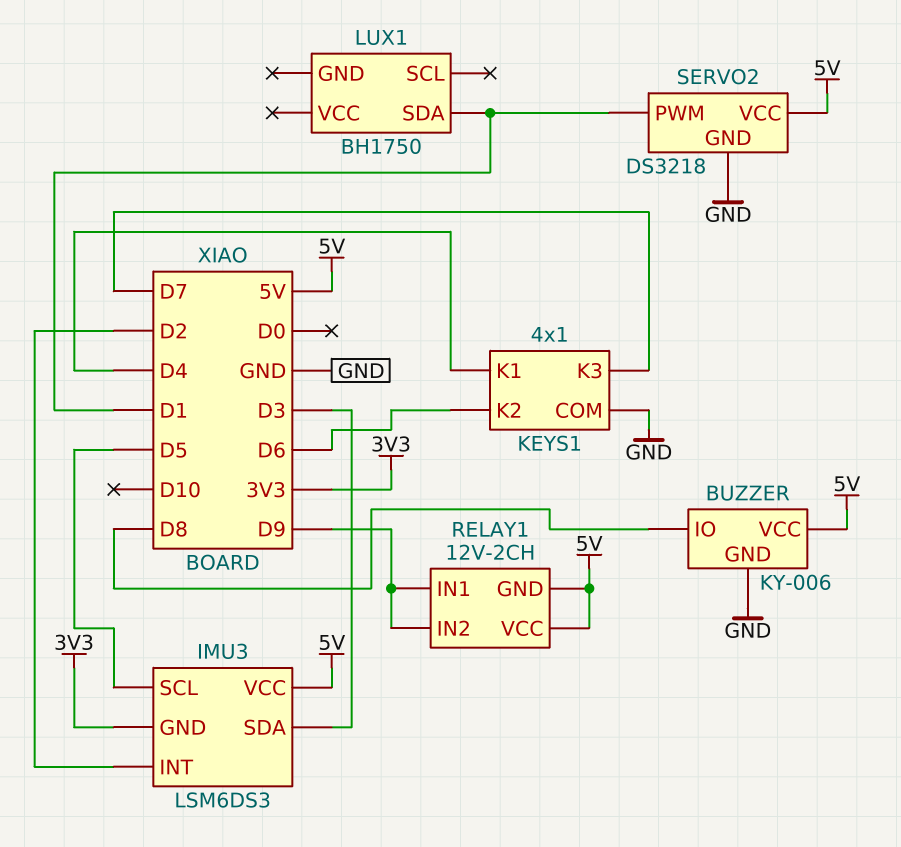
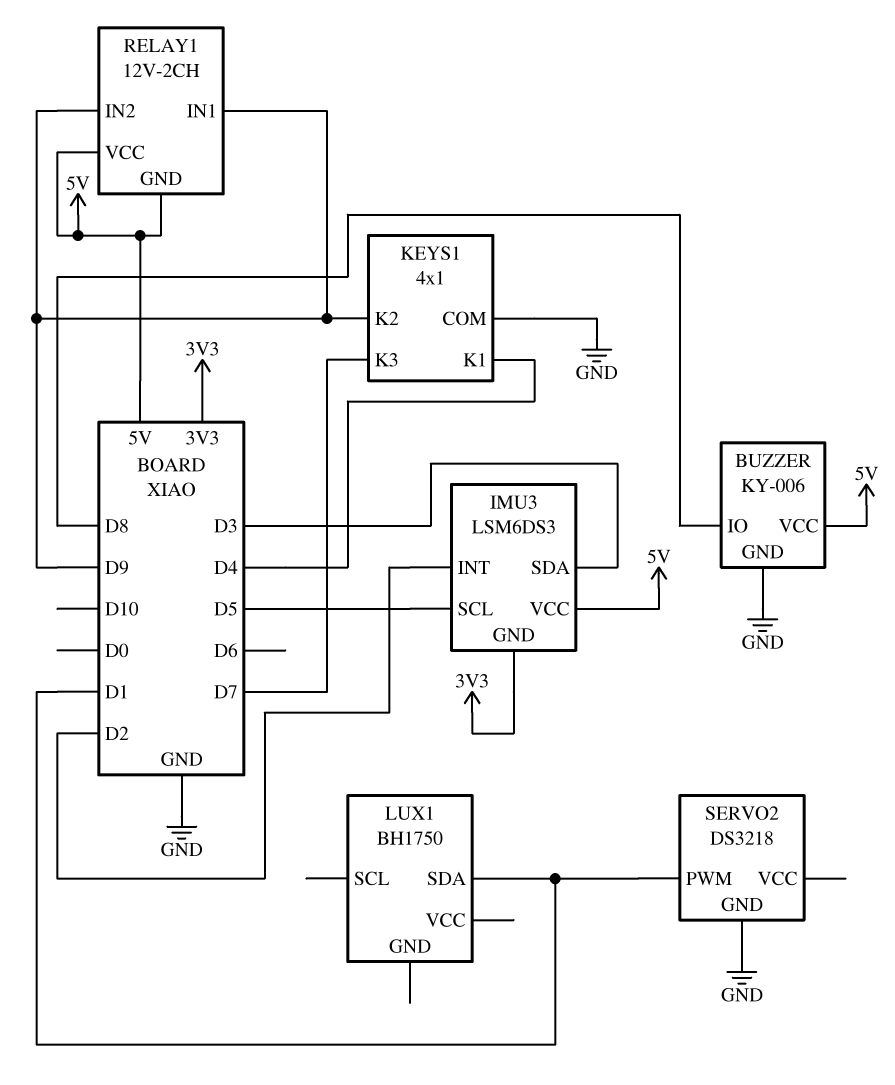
KEYS1 pin K2: D6 -> D9
SERVO2 pin VCC: 5V -> none

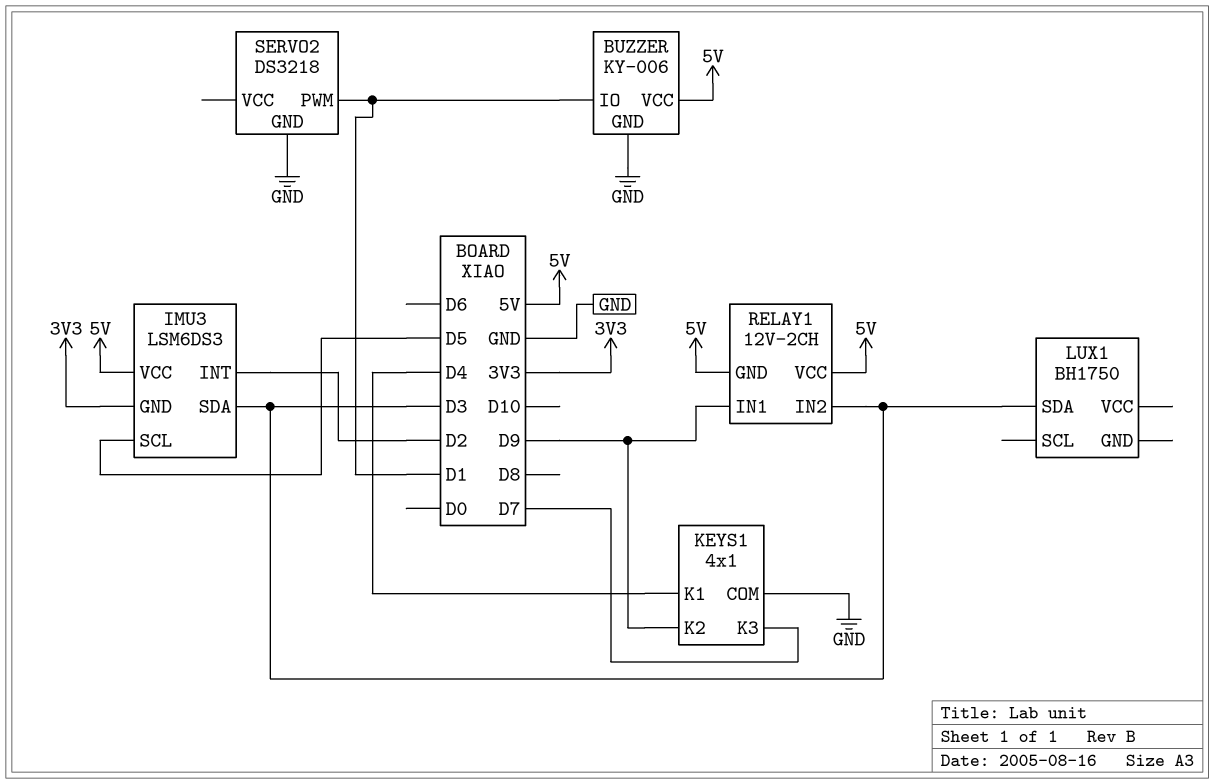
BUZZER pin IO: D8 -> D1
LUX1 pin SDA: D1 -> D3
RELAY1 pin IN2: D9 -> D3

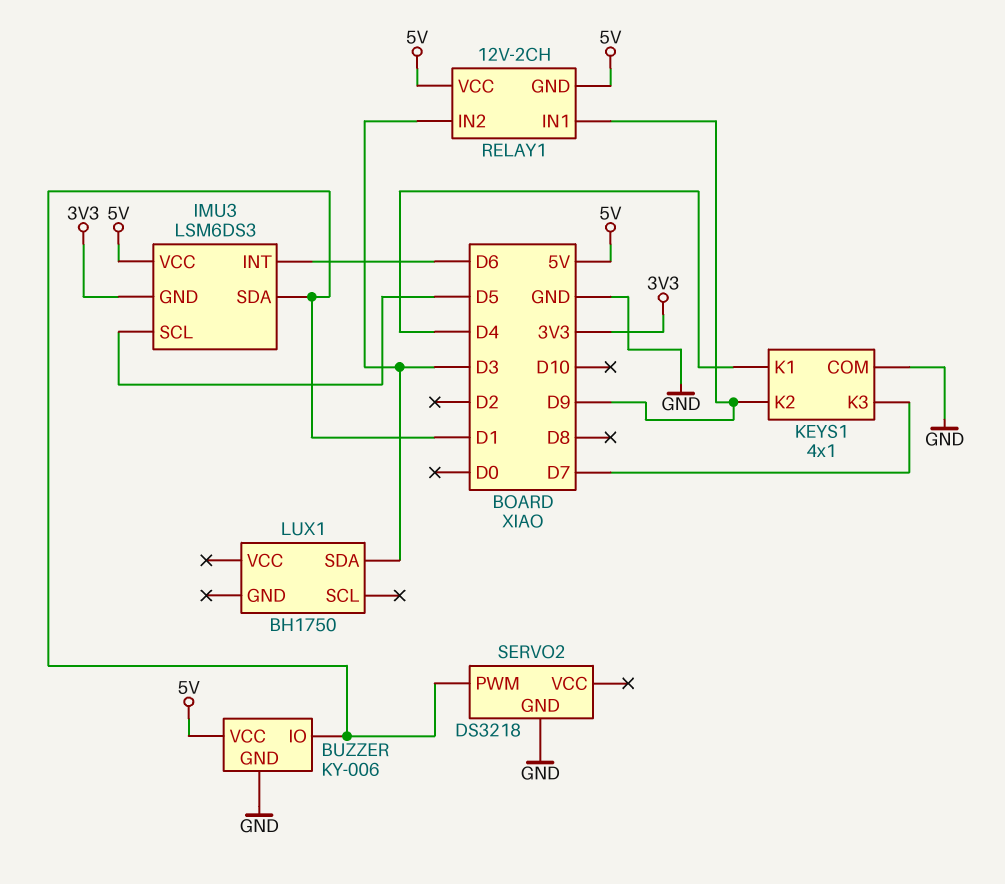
IMU3 pin INT: D2 -> D6
IMU3 pin SDA: D3 -> D1

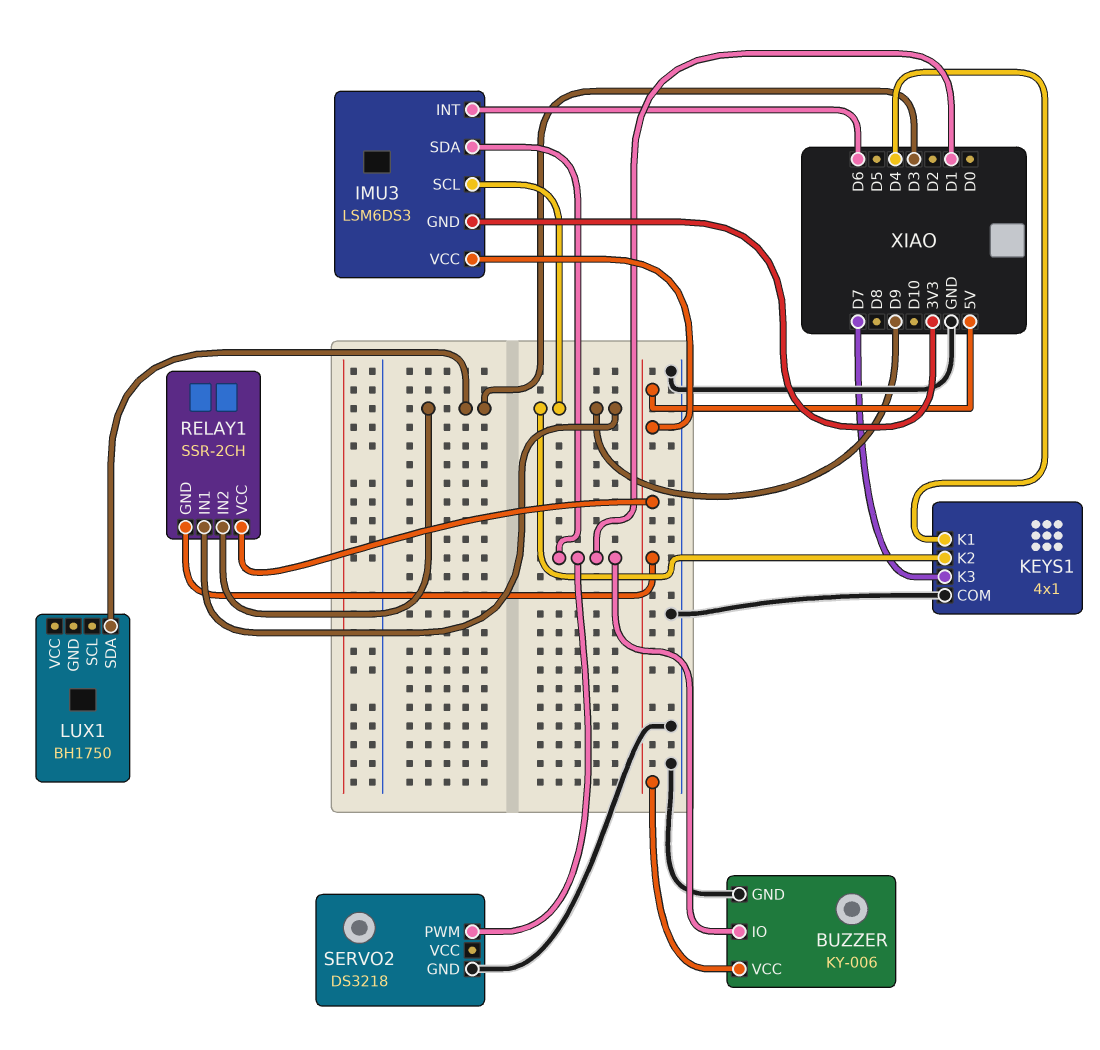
IMU3 pin SCL: D5 -> D9
RELAY1: 12V-2CH -> SSR-2CH

